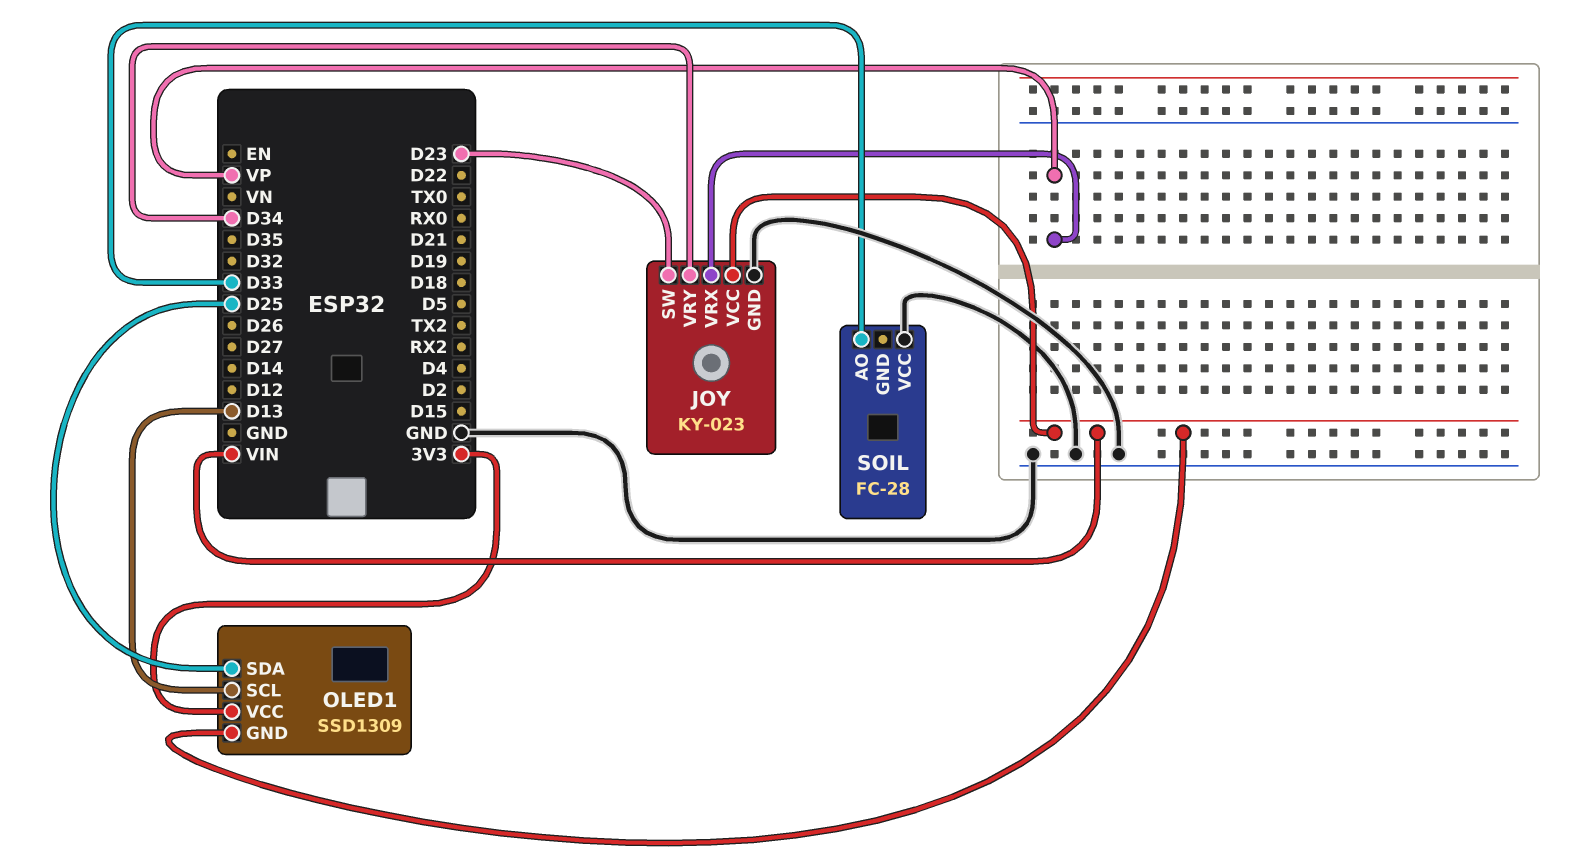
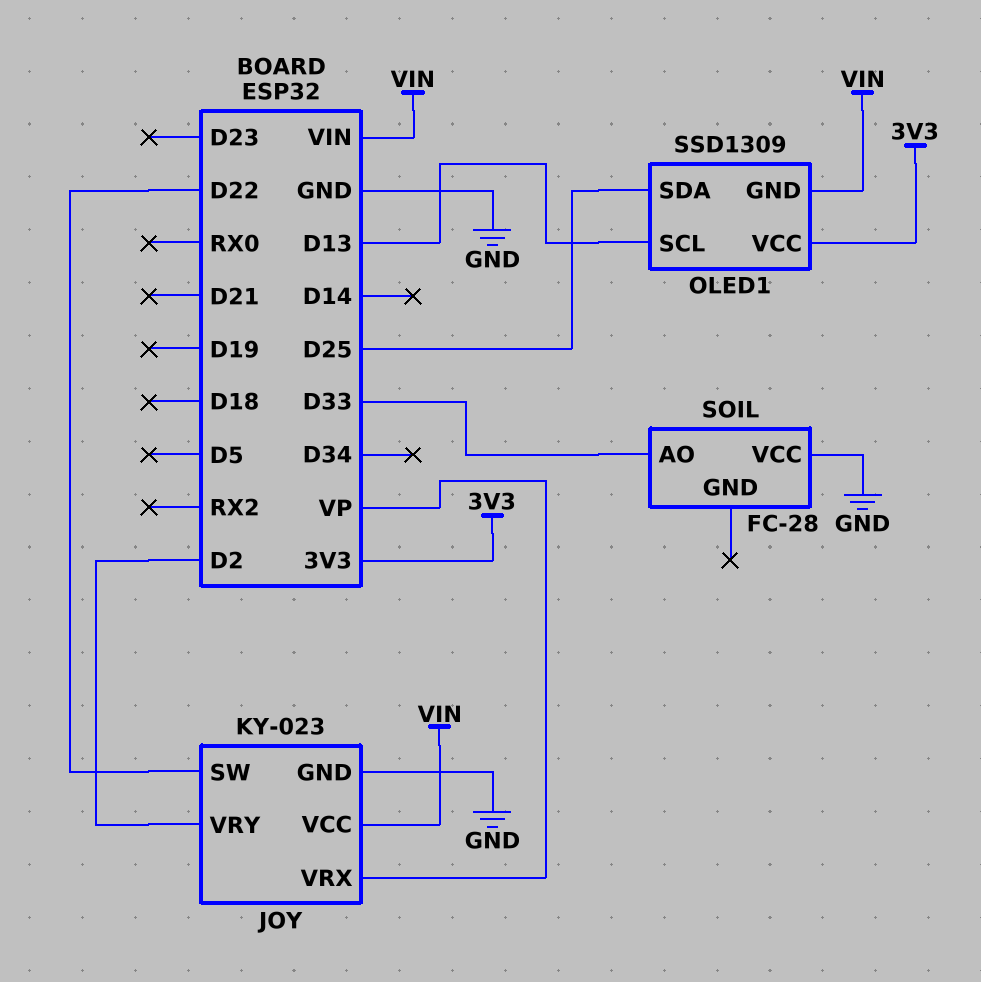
JOY pin SW: D23 -> D22
JOY pin VRY: D34 -> D2

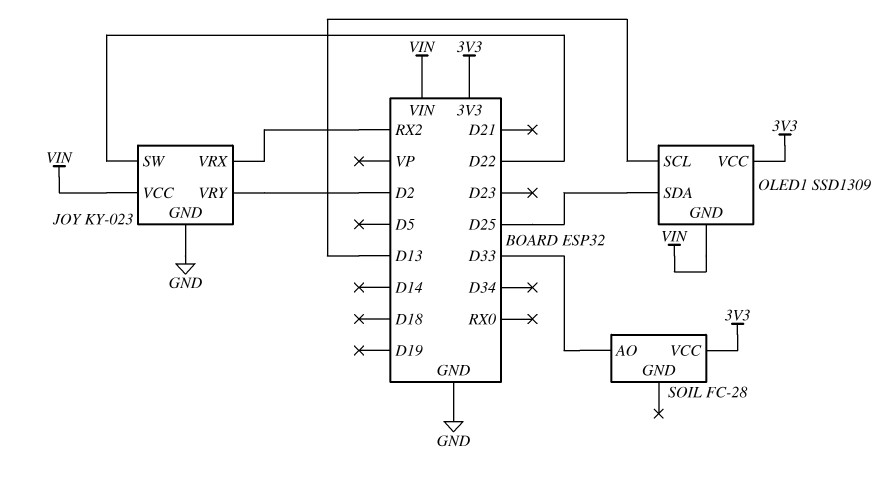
JOY pin VRX: VP -> RX2
SOIL pin VCC: GND -> 3V3

